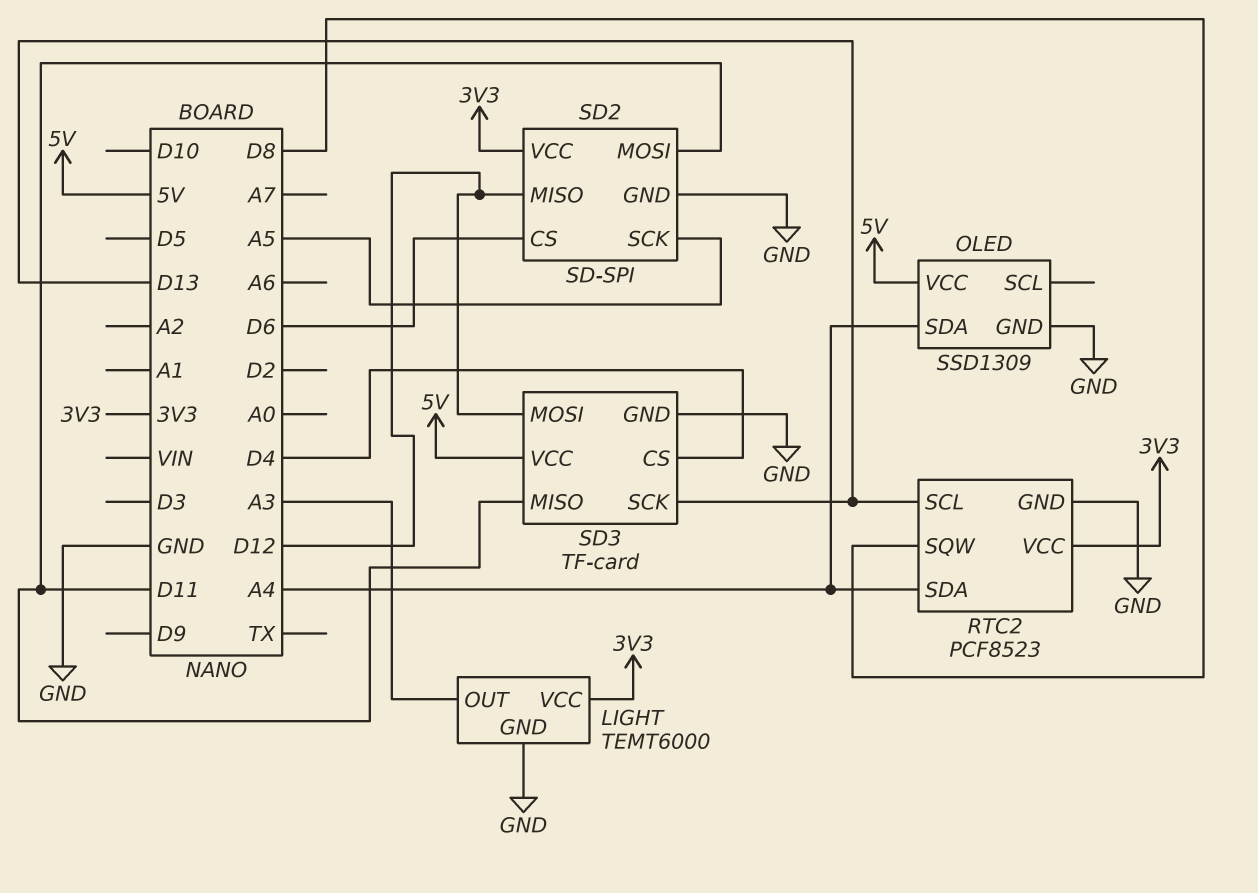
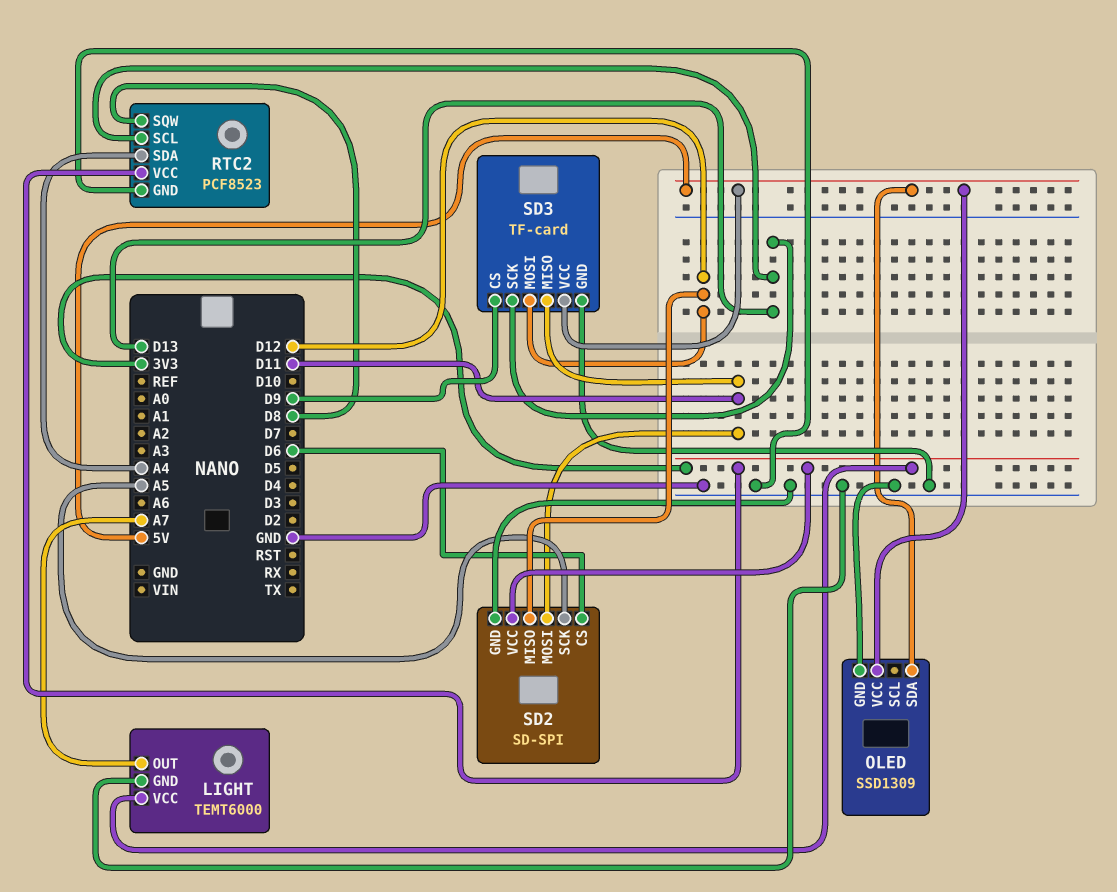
LIGHT pin OUT: A3 -> A7
OLED pin SDA: A4 -> 5V
SD3 pin CS: D4 -> D9

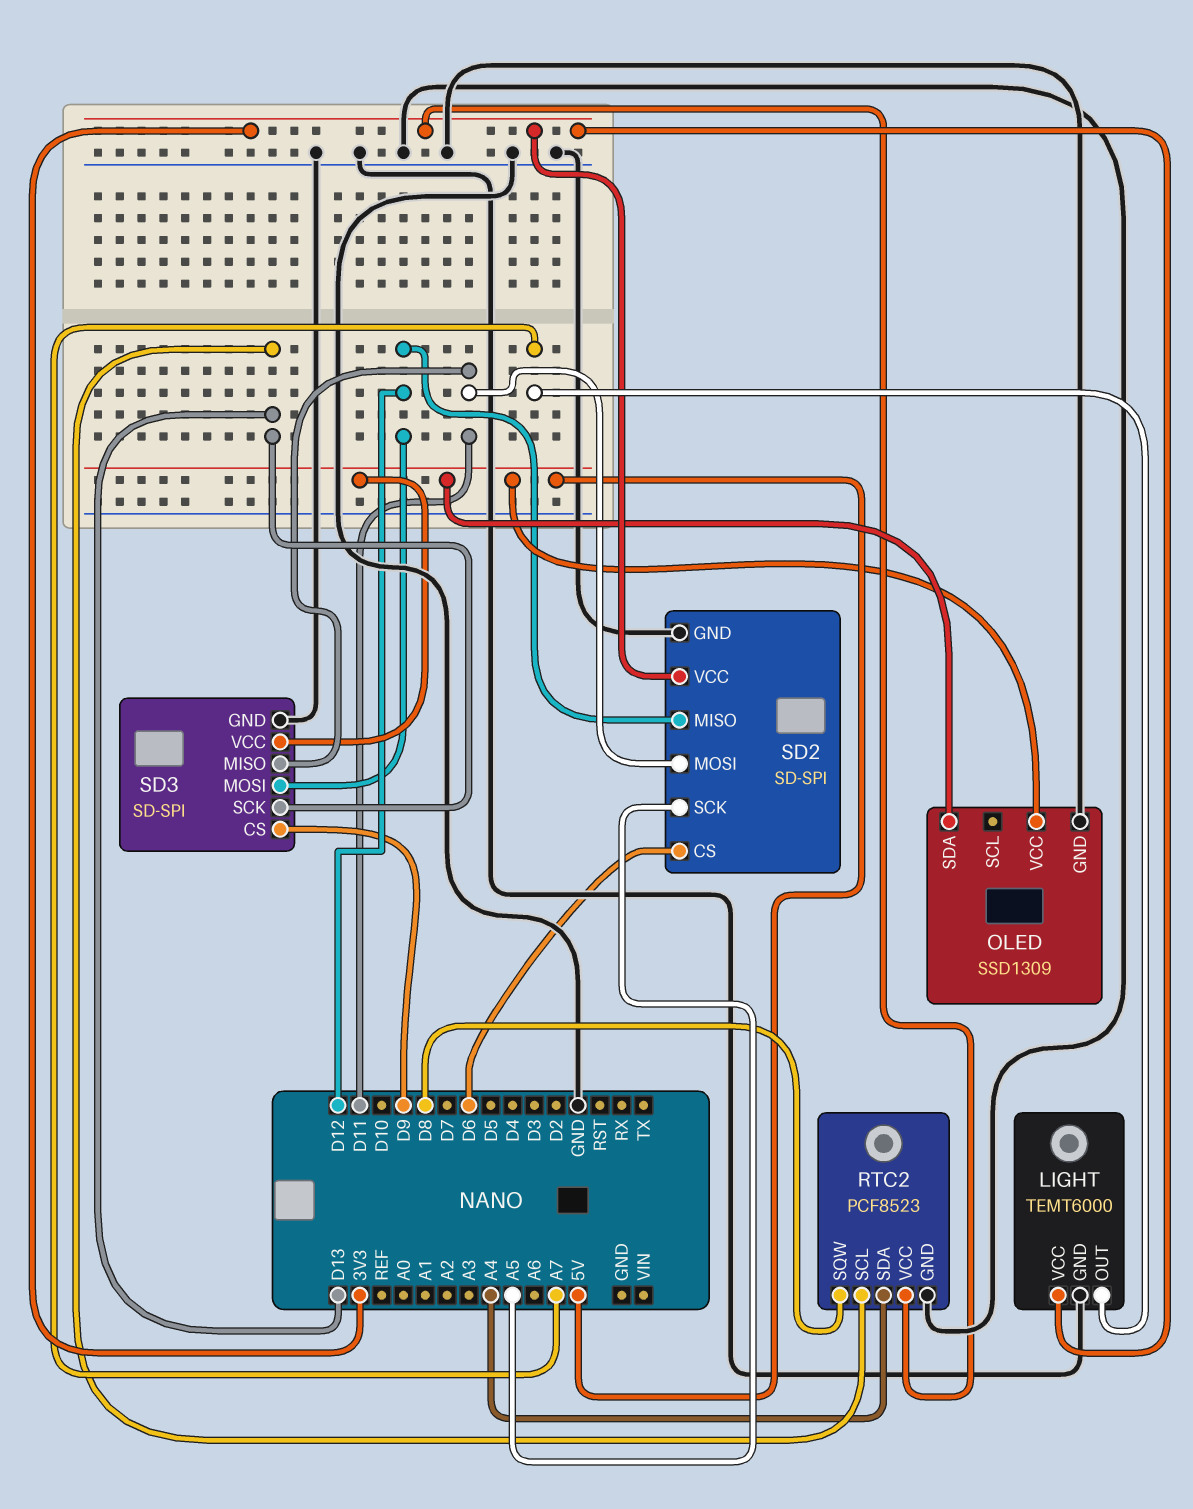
SD3: TF-card -> SD-SPI

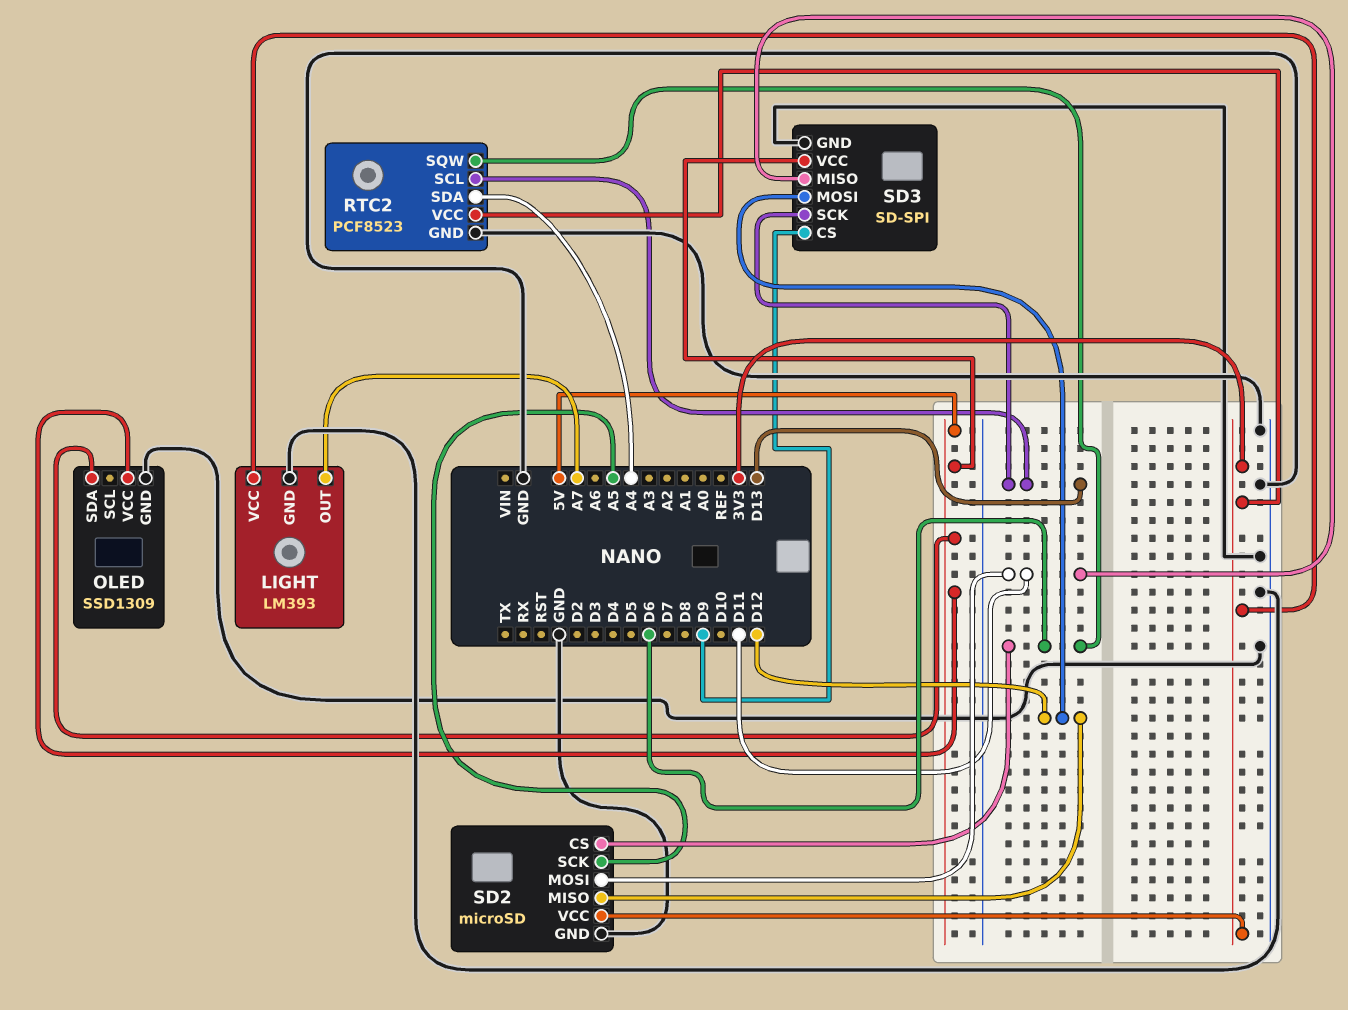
LIGHT: TEMT6000 -> LM393
RTC2 pin SQW: D8 -> D6
SD2: SD-SPI -> microSD

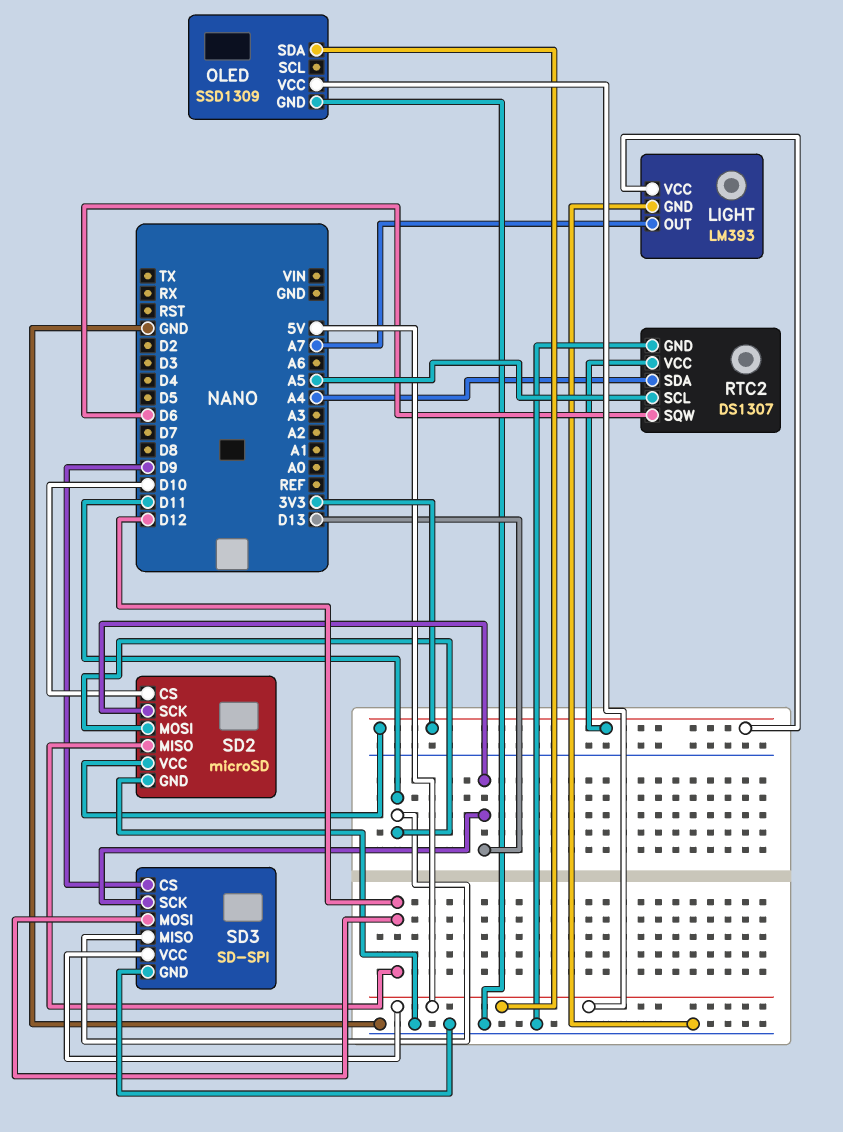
RTC2: PCF8523 -> DS1307
RTC2 pin SCL: D13 -> A5
SD2 pin CS: D6 -> D10
SD2 pin SCK: A5 -> D13

